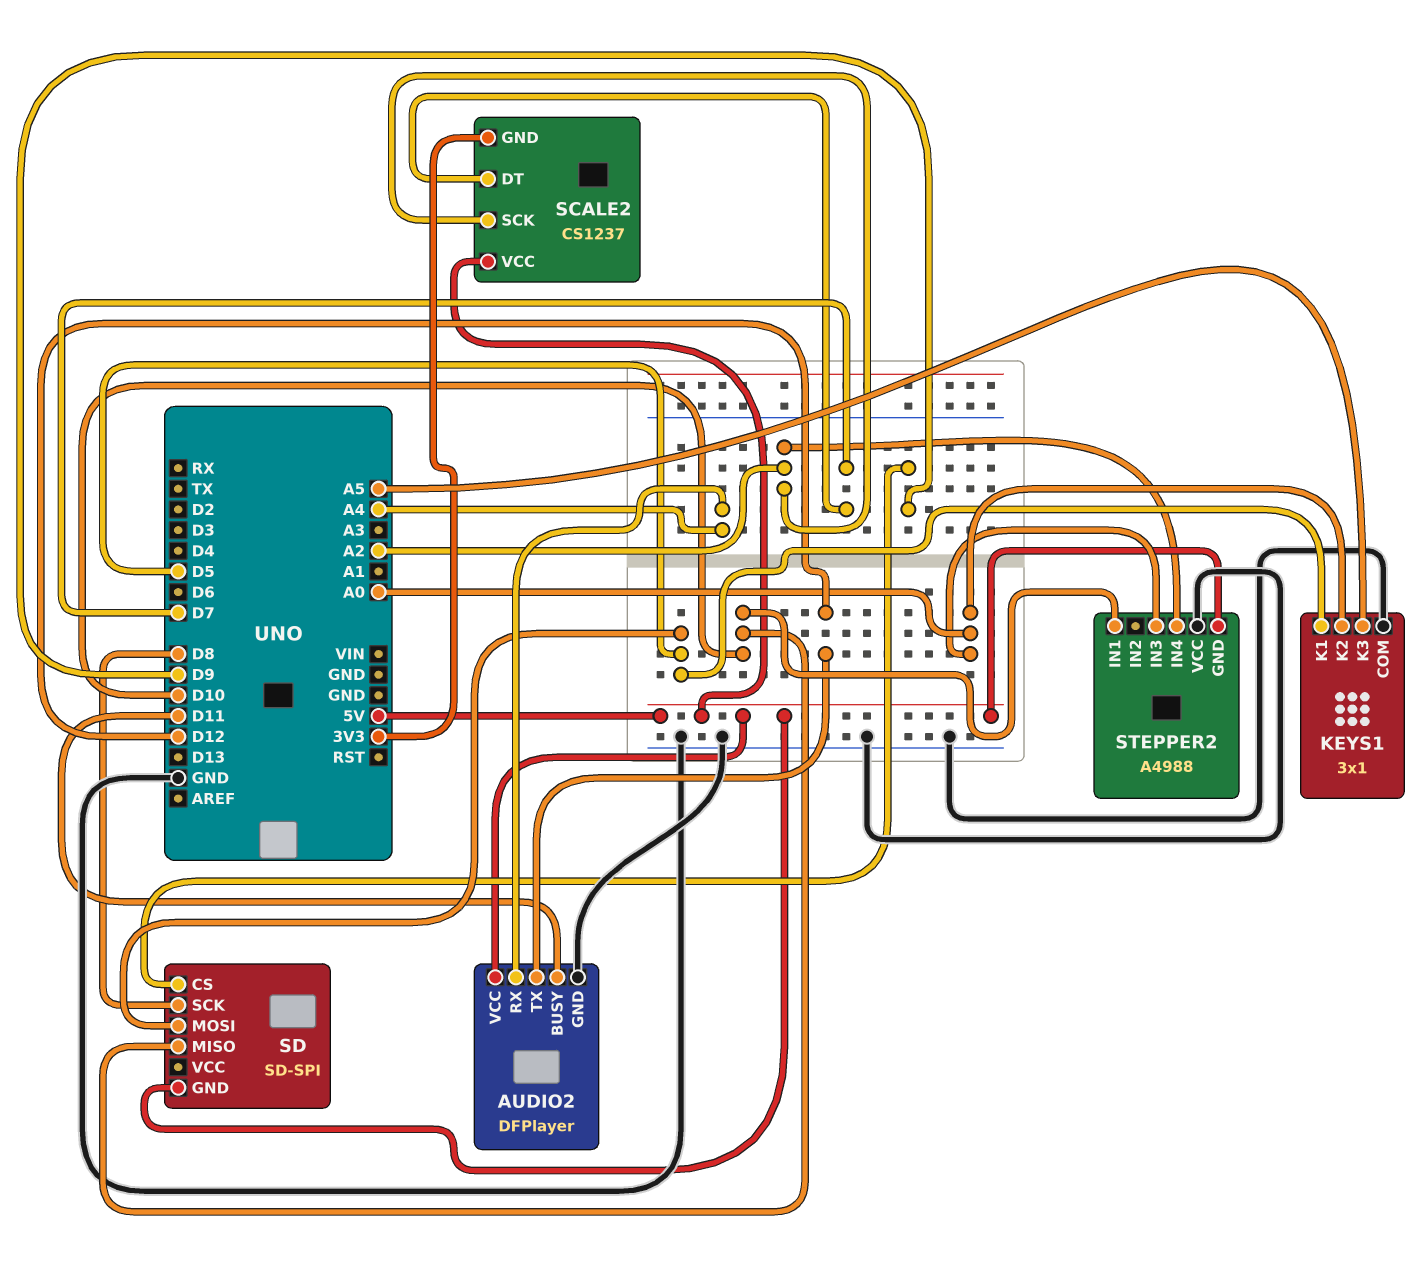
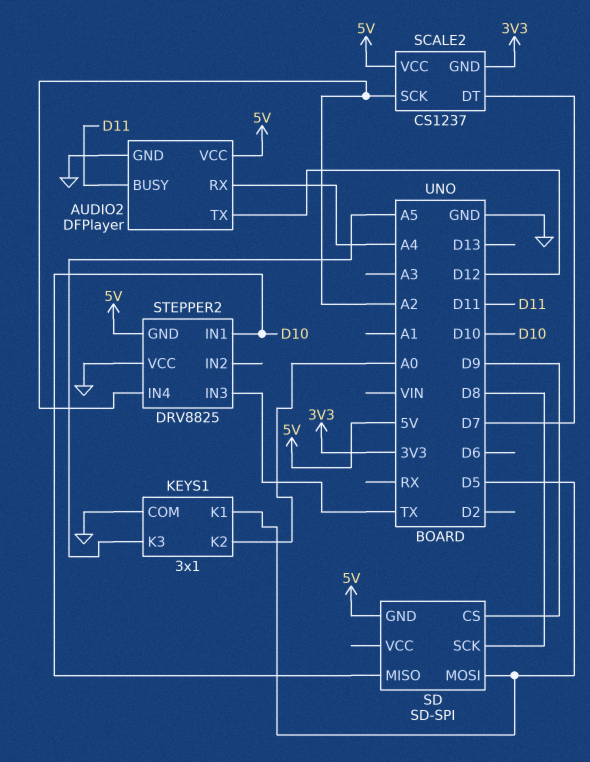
STEPPER2: A4988 -> DRV8825
STEPPER2 pin IN3: A0 -> TX

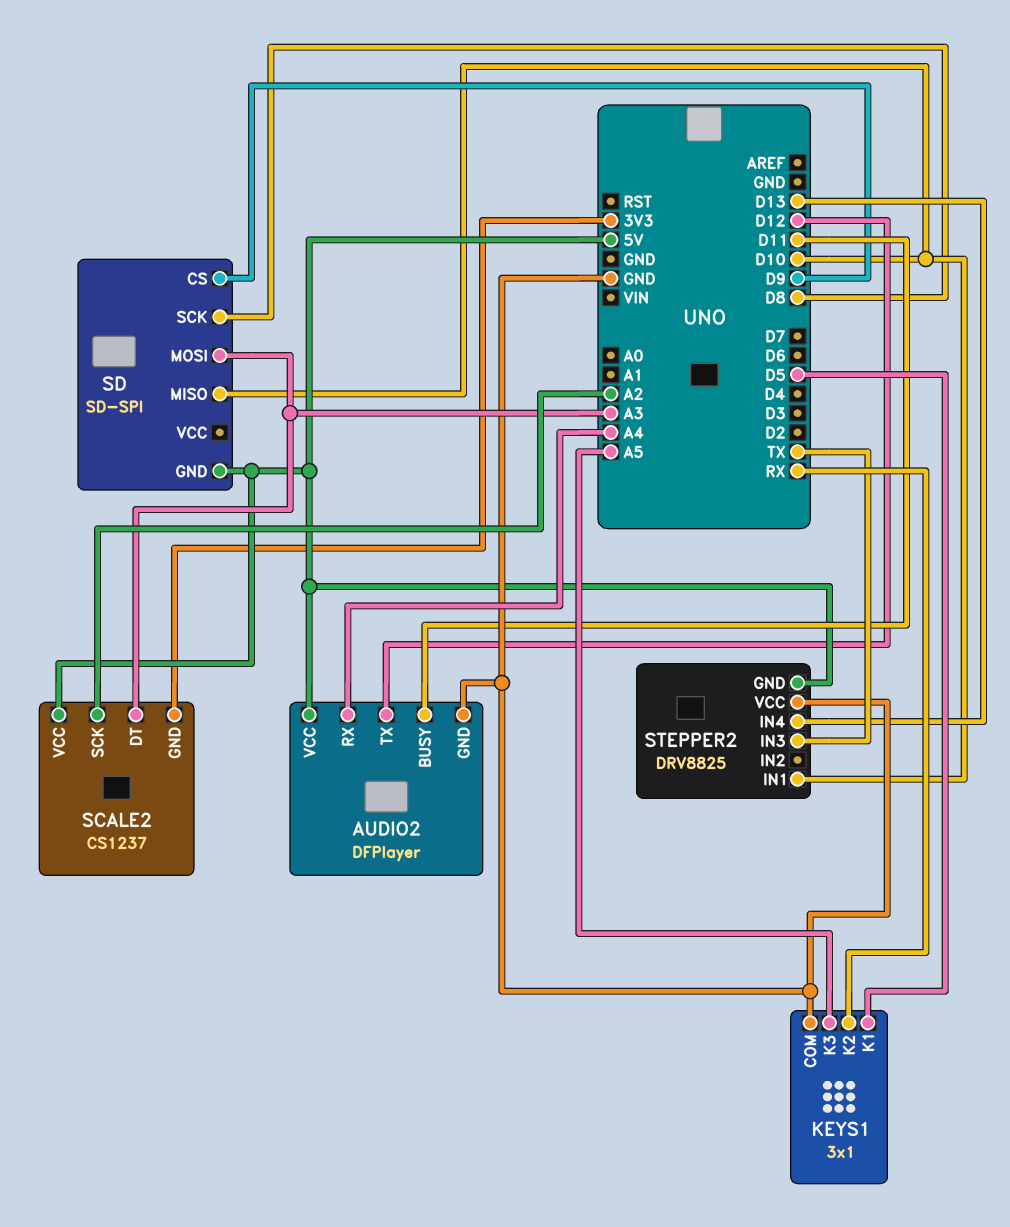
KEYS1 pin K2: A0 -> RX
SCALE2 pin DT: D7 -> A3
SD pin MOSI: D5 -> A3
STEPPER2 pin IN4: A2 -> D13

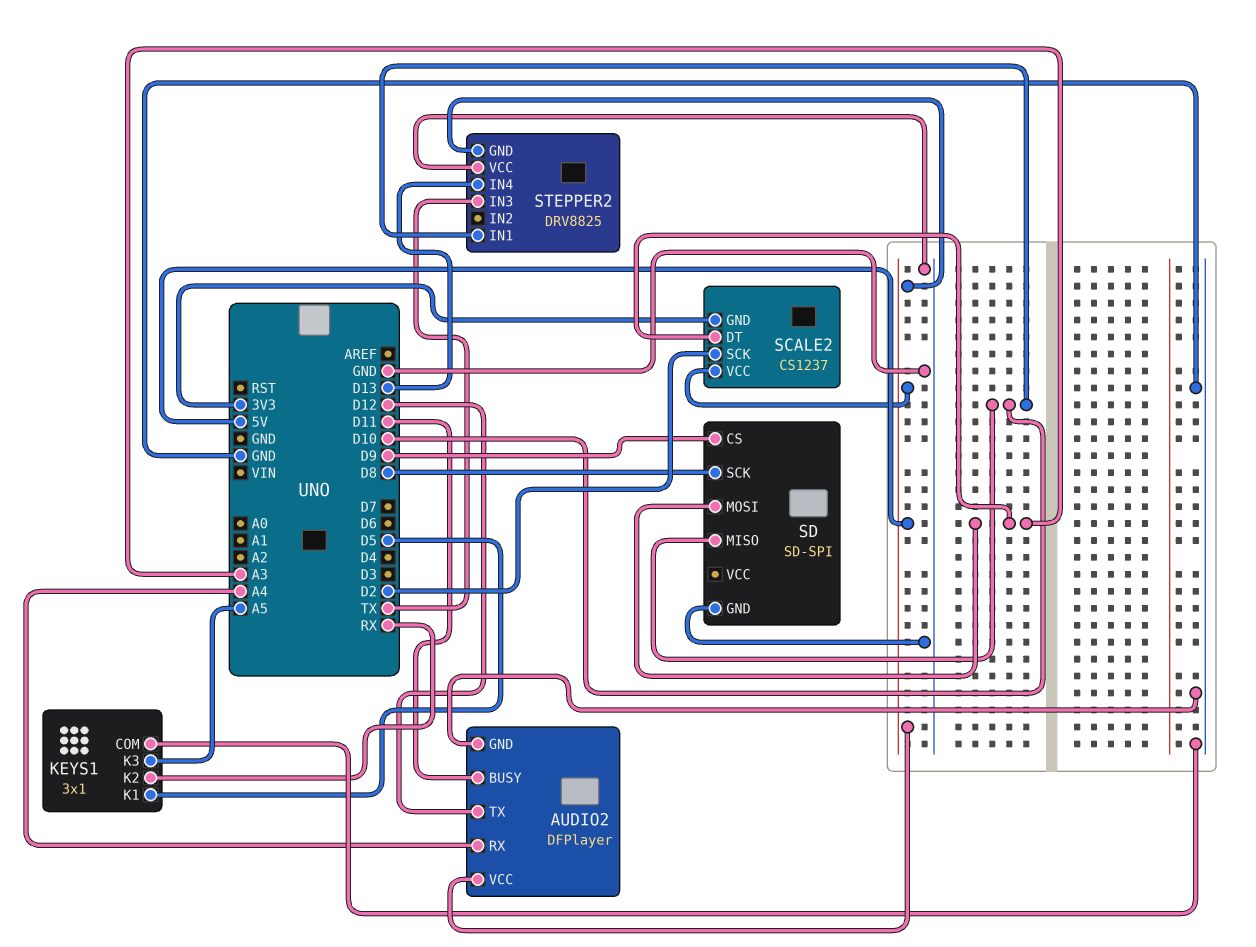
SCALE2 pin SCK: A2 -> D2
SD pin GND: 5V -> GND

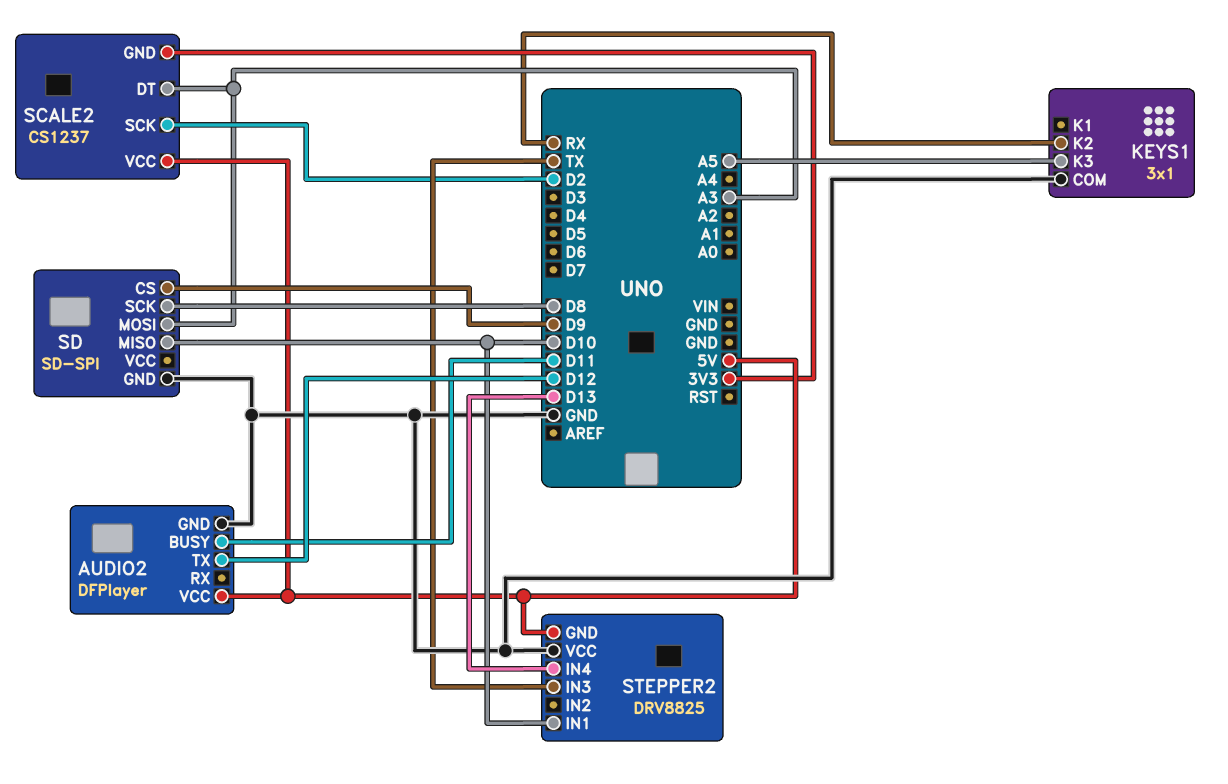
AUDIO2 pin RX: A4 -> none
KEYS1 pin K1: D5 -> none

